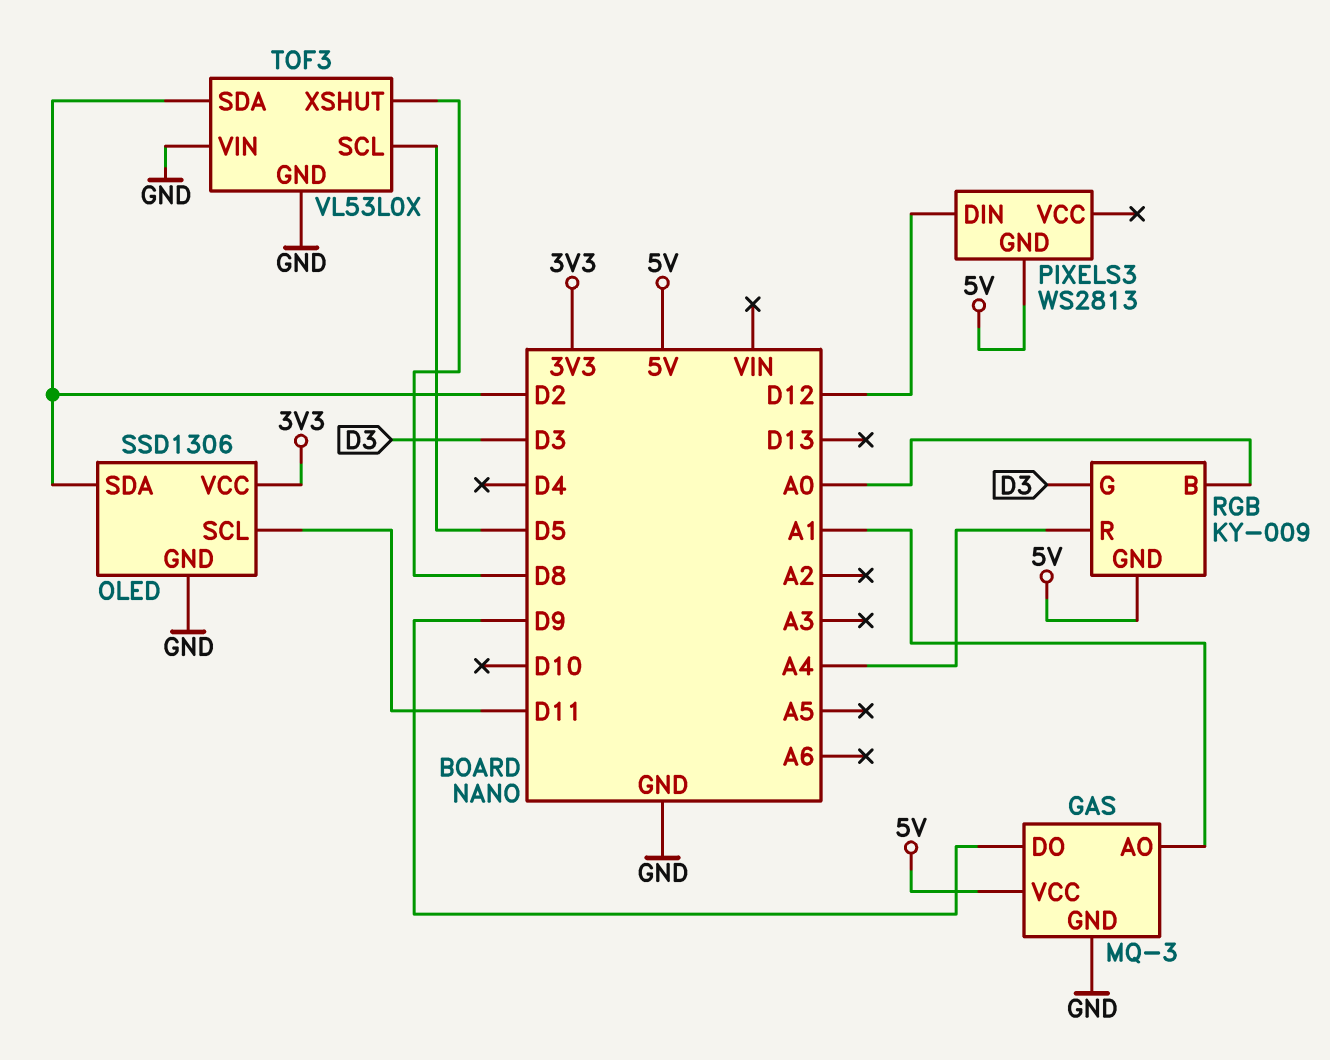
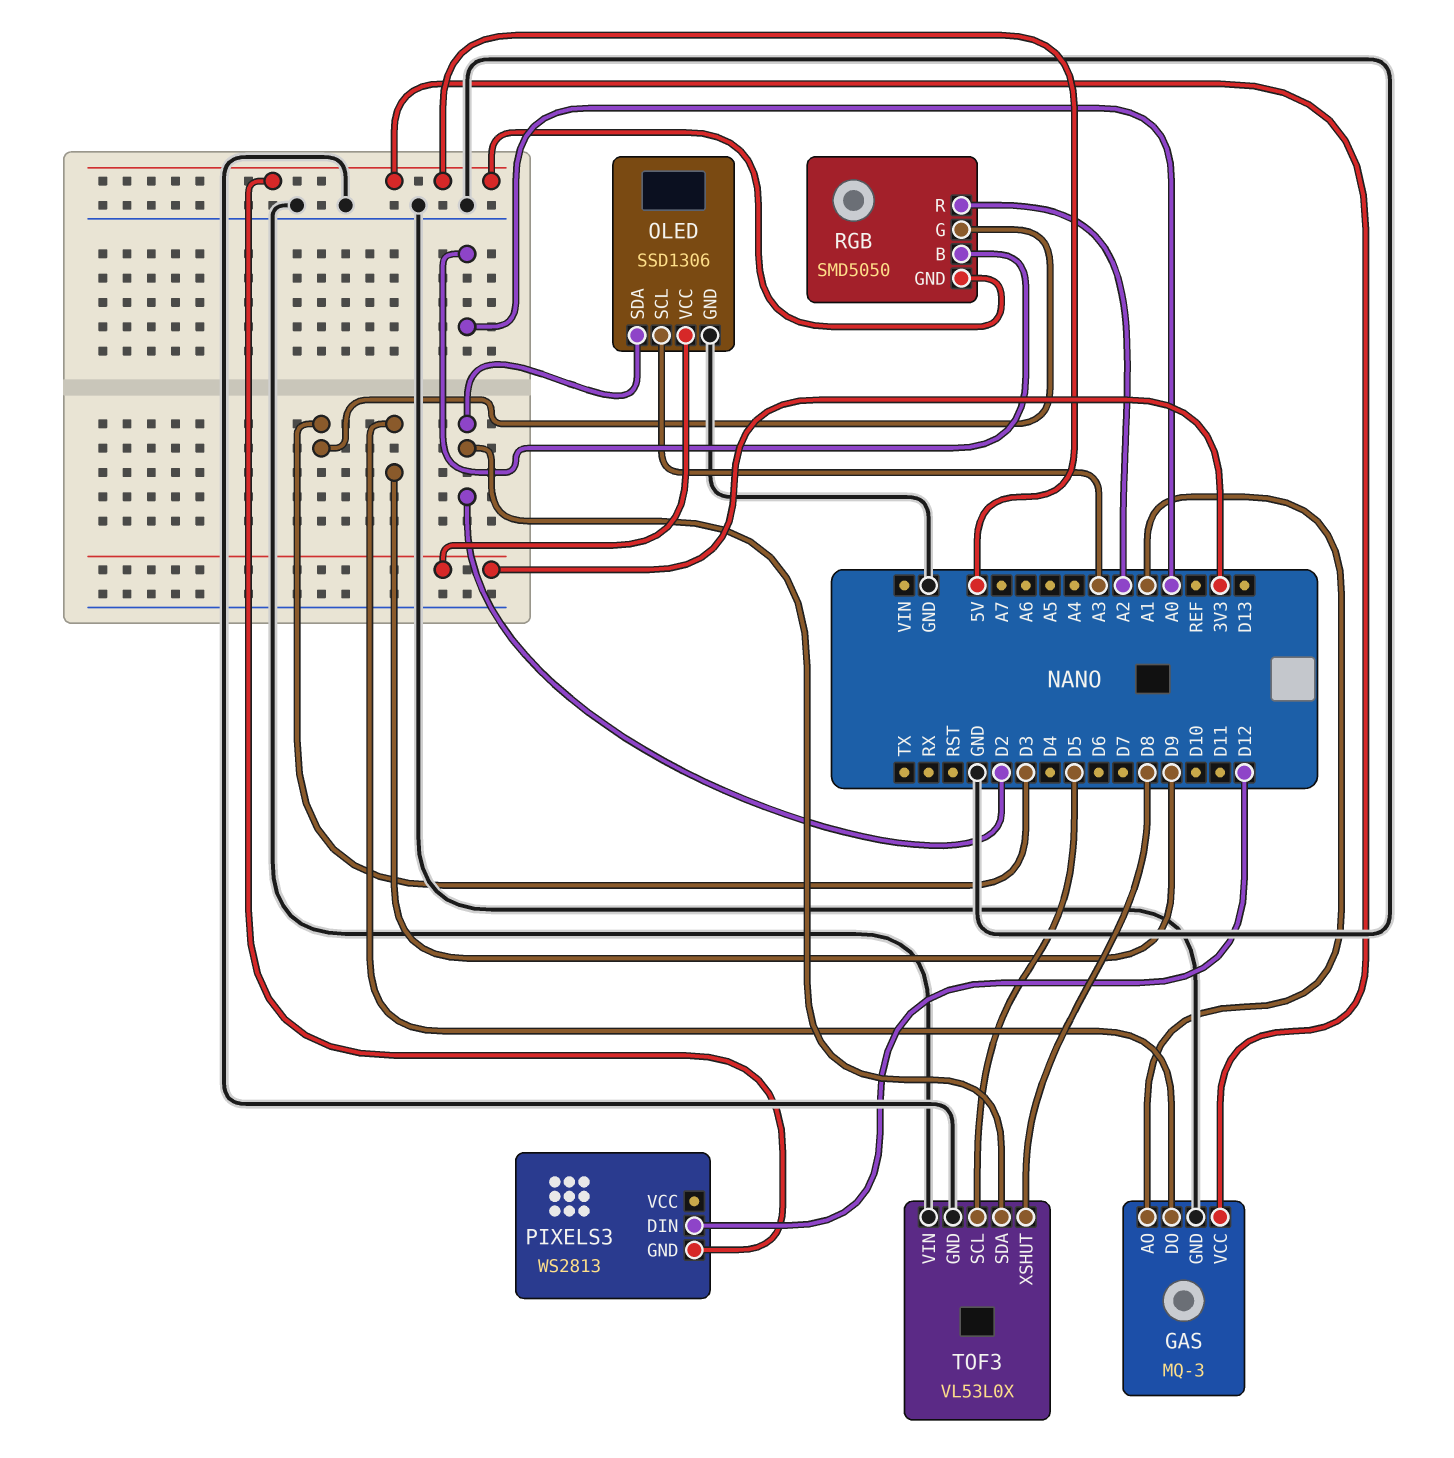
OLED pin SCL: D11 -> A3
RGB: KY-009 -> SMD5050
RGB pin R: A4 -> A2

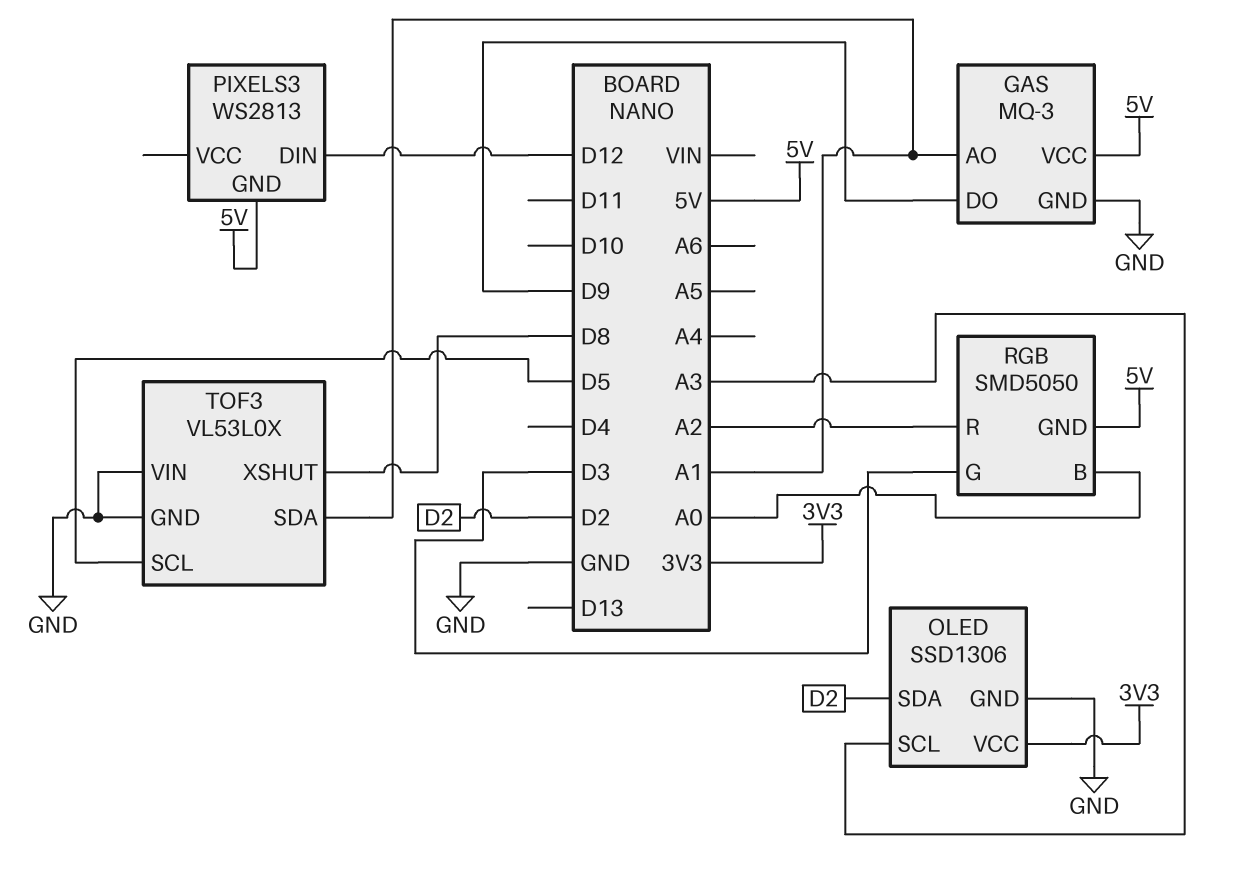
TOF3 pin SDA: D2 -> A1

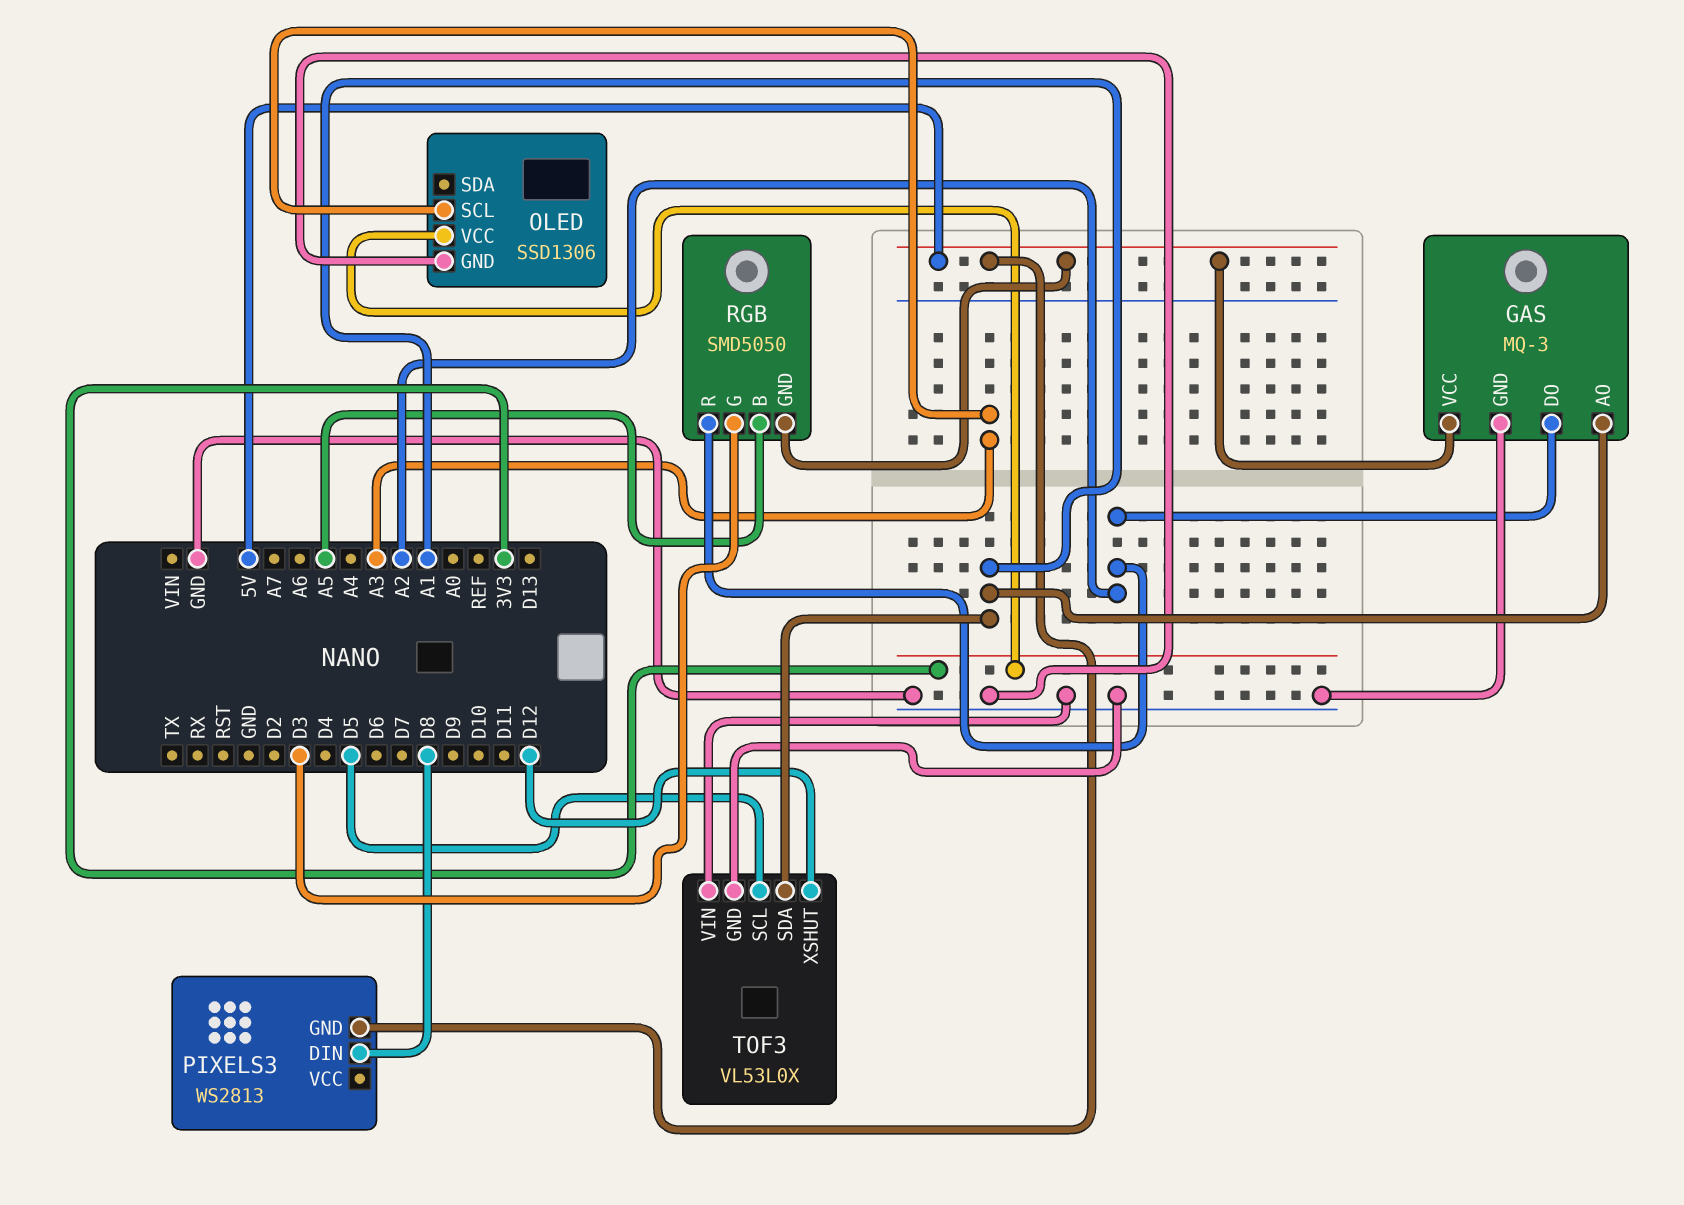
GAS pin DO: D9 -> A2
OLED pin SDA: D2 -> none
PIXELS3 pin DIN: D12 -> D8
RGB pin B: A0 -> A5
TOF3 pin XSHUT: D8 -> D12

